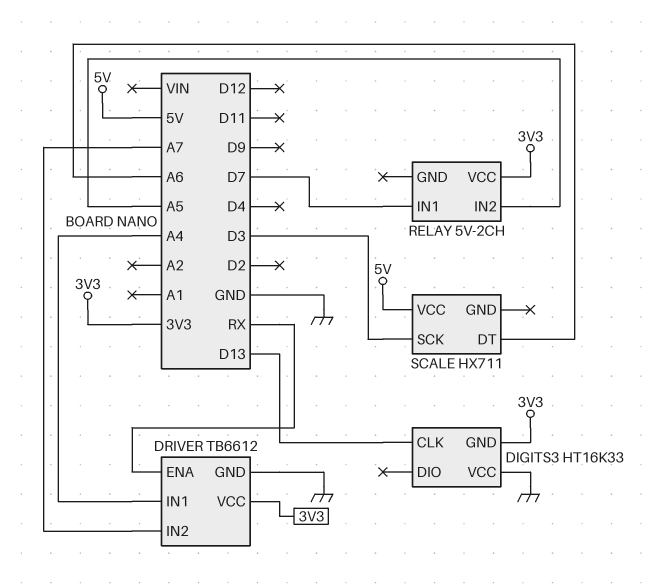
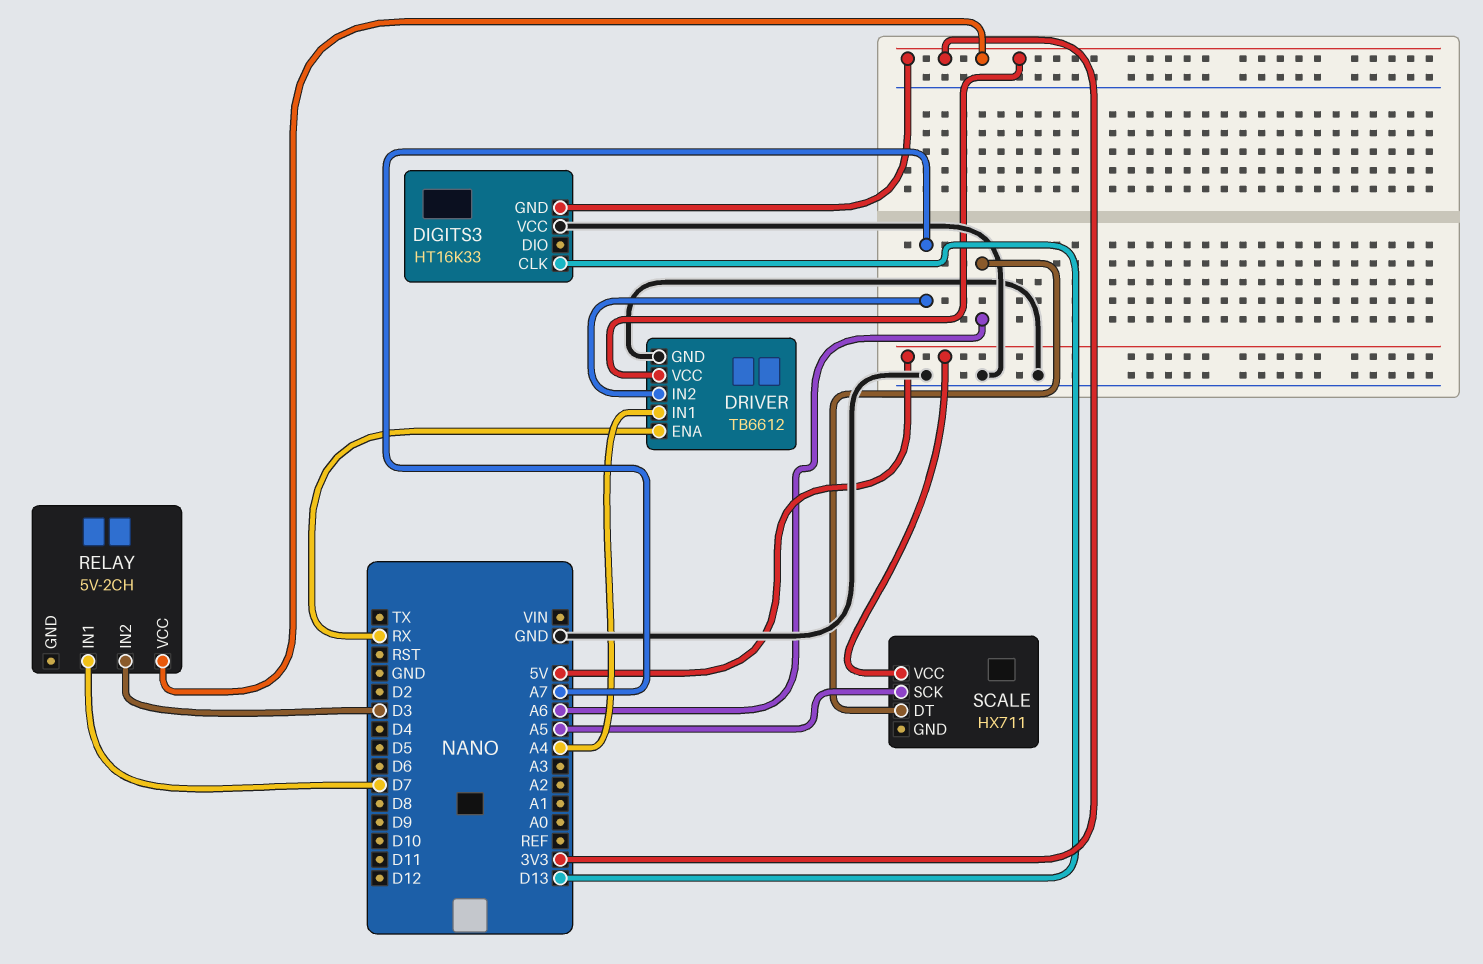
RELAY pin IN2: A5 -> D3
SCALE pin SCK: D3 -> A5

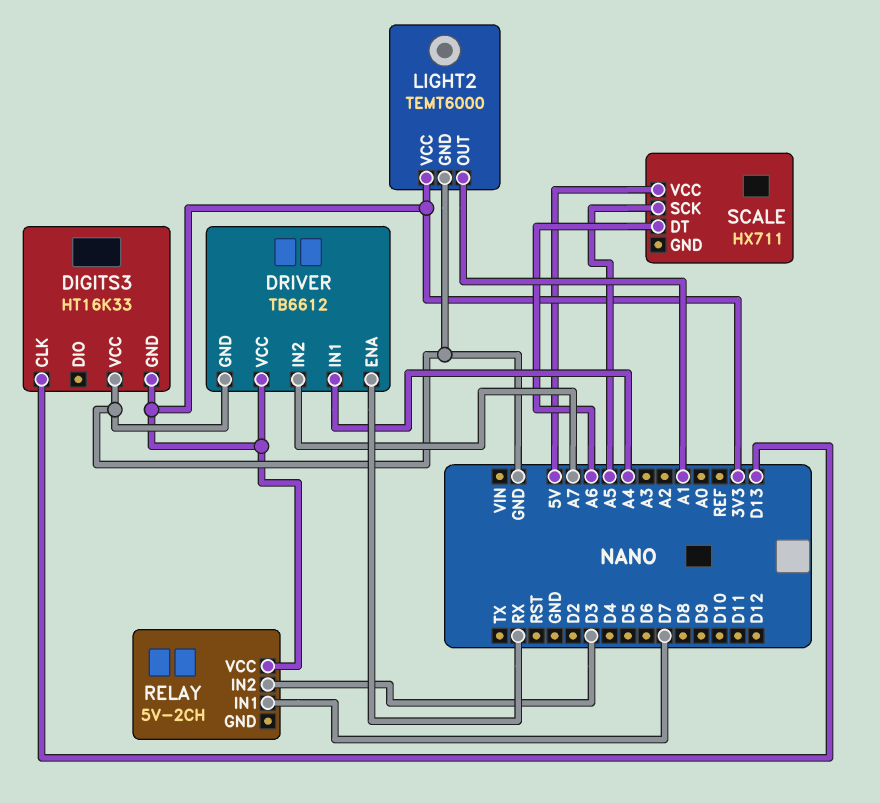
LIGHT2: none -> TEMT6000
LIGHT2 pin GND: none -> GND
LIGHT2 pin OUT: none -> A1
LIGHT2 pin VCC: none -> 3V3

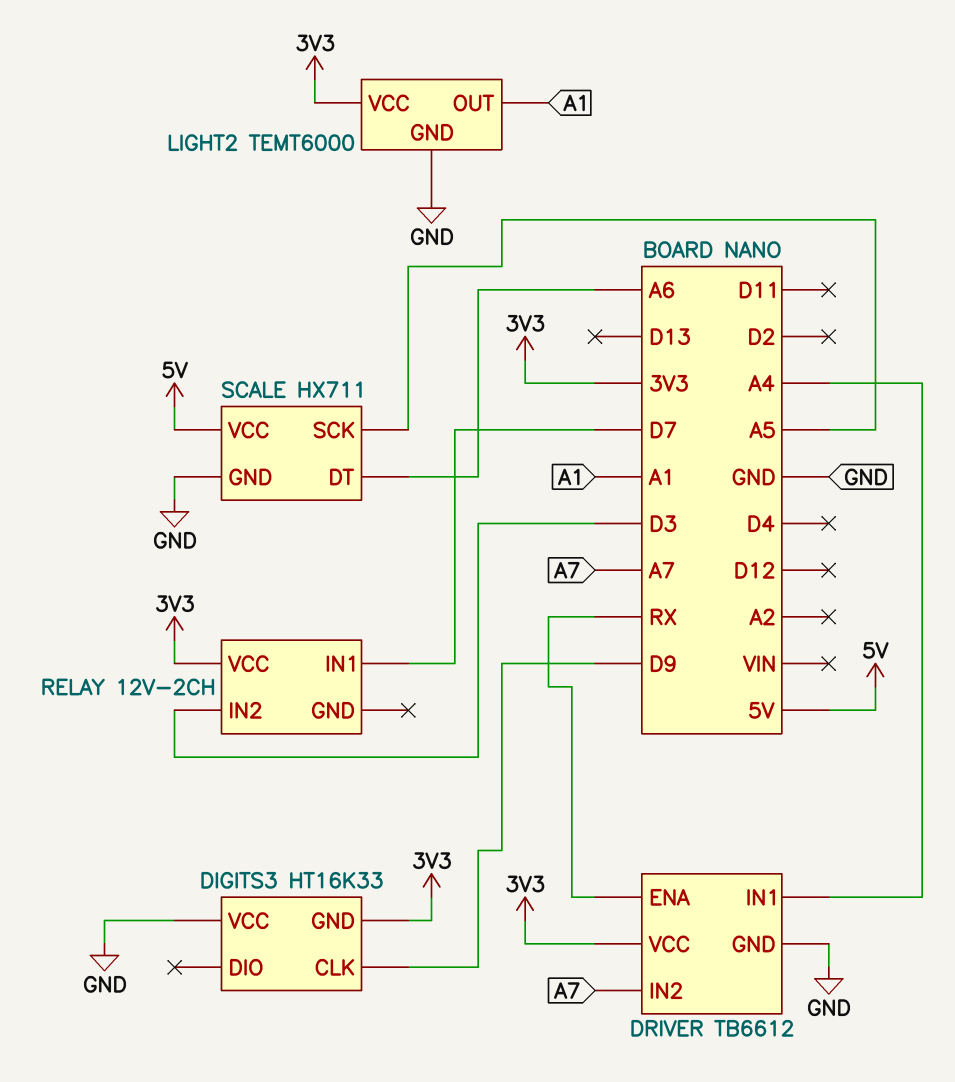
DIGITS3 pin CLK: D13 -> D9
RELAY: 5V-2CH -> 12V-2CH
SCALE pin GND: none -> GND

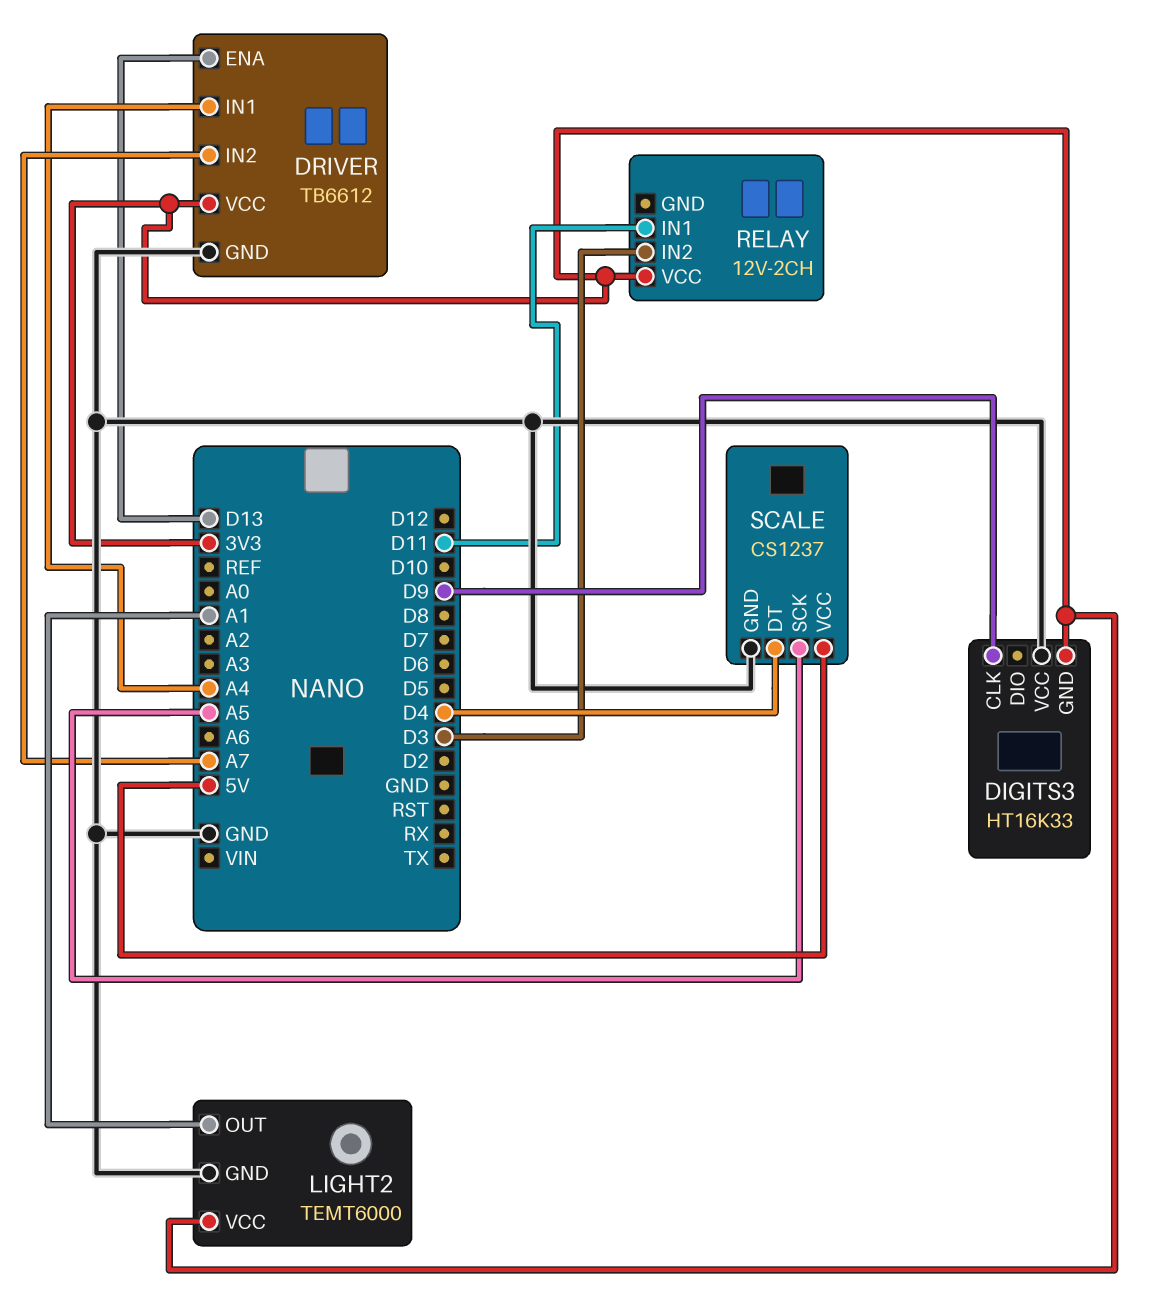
DRIVER pin ENA: RX -> D13
RELAY pin IN1: D7 -> D11
SCALE: HX711 -> CS1237
SCALE pin DT: A6 -> D4

